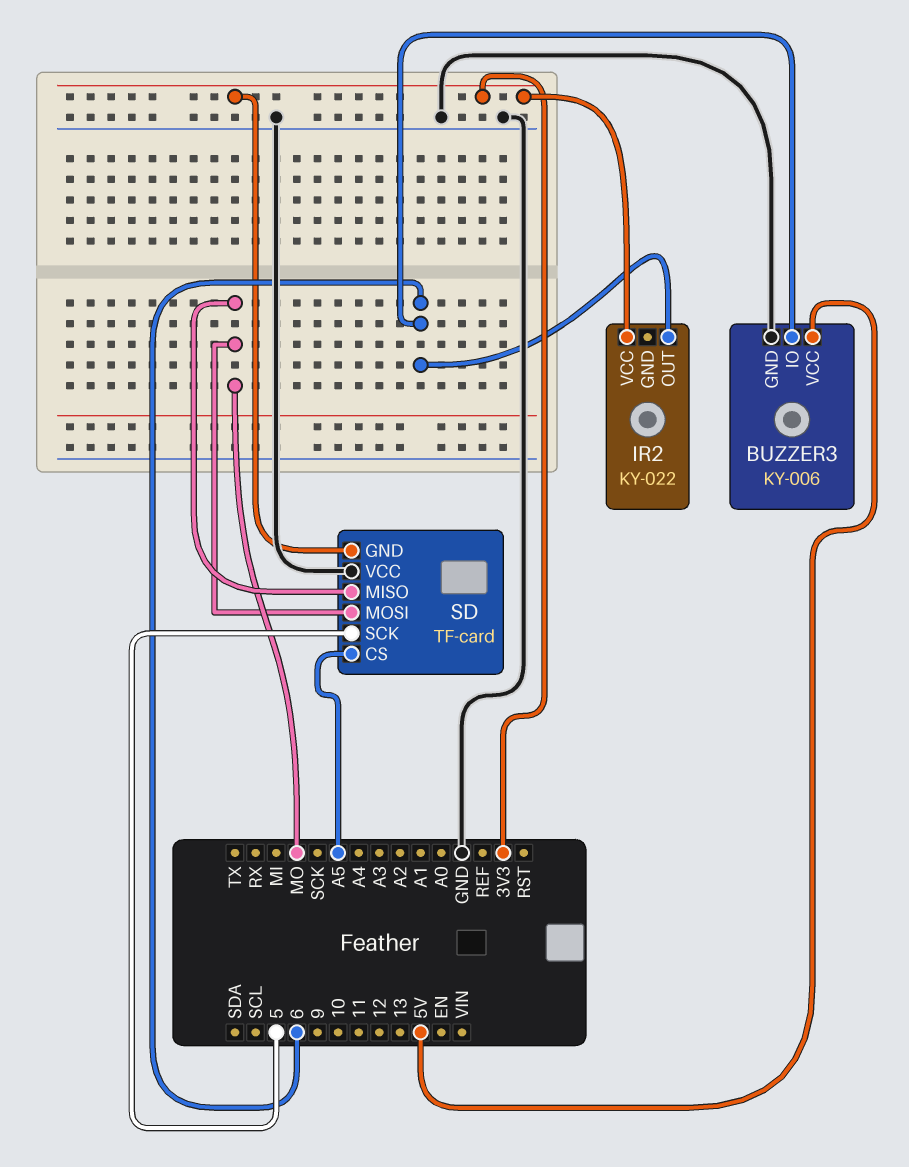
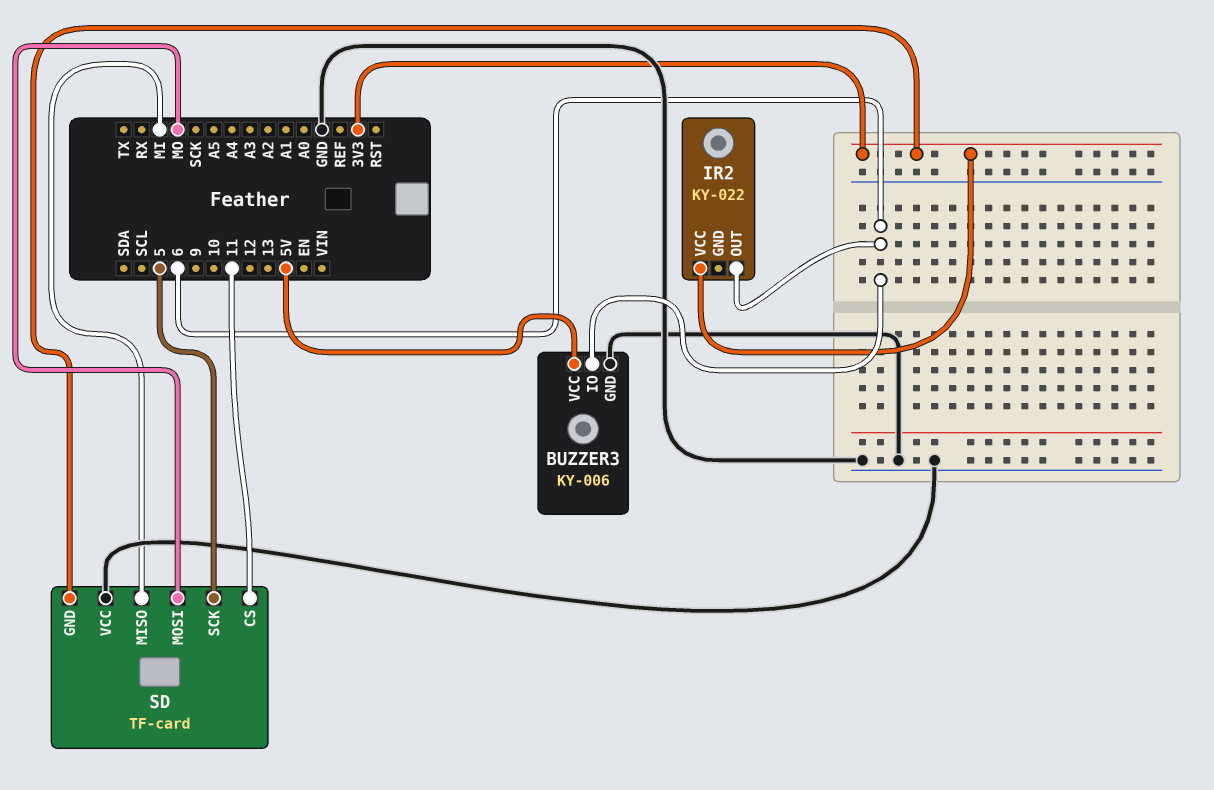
SD pin CS: A5 -> 11
SD pin MISO: MO -> MI

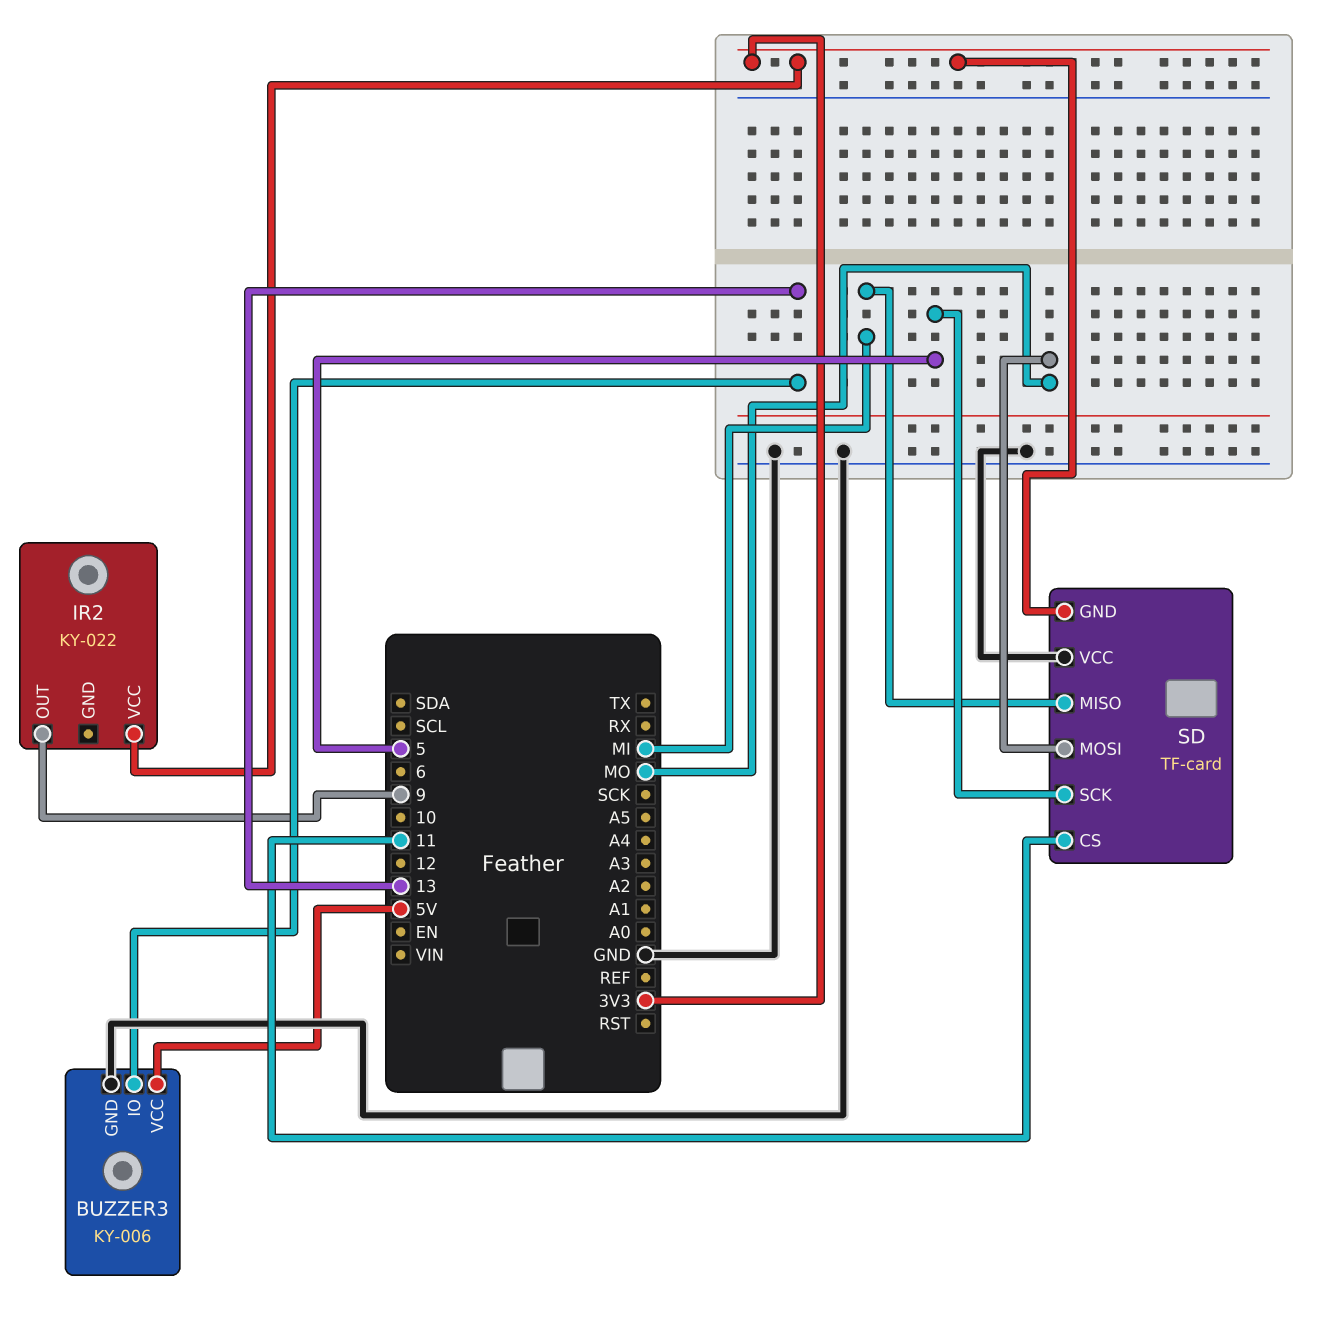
BUZZER3 pin IO: 6 -> 13
IR2 pin OUT: 6 -> 9

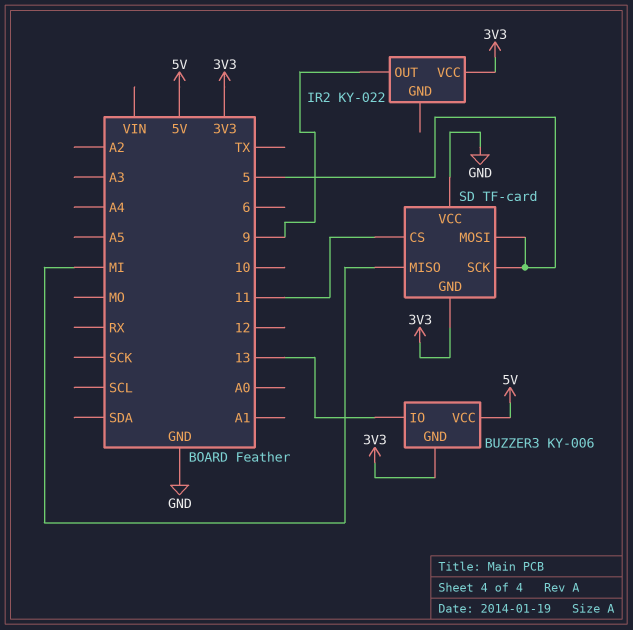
BUZZER3 pin GND: GND -> 3V3
SD pin MOSI: MO -> 5

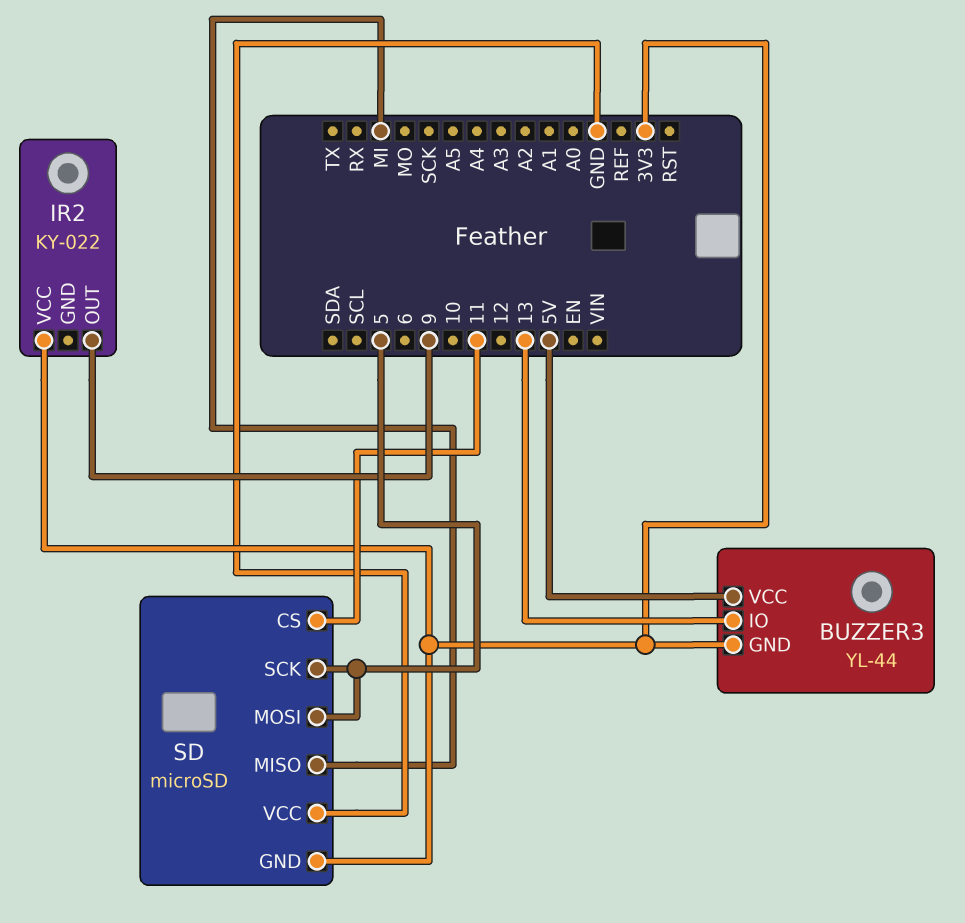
BUZZER3: KY-006 -> YL-44
SD: TF-card -> microSD

